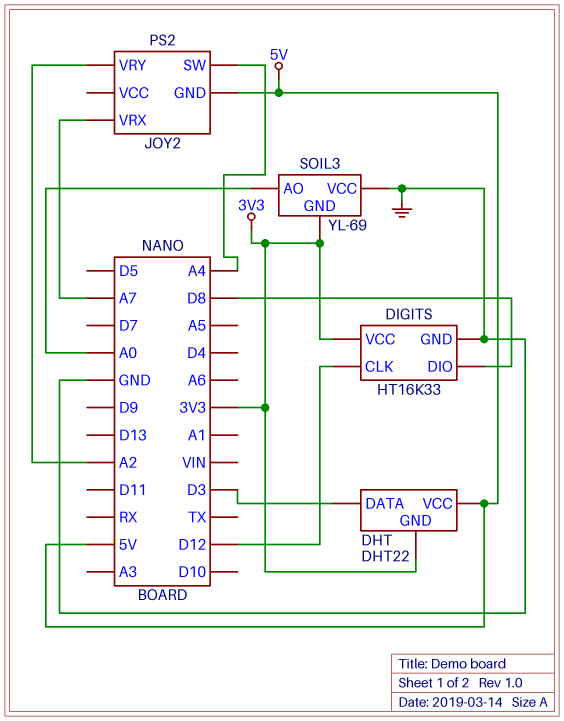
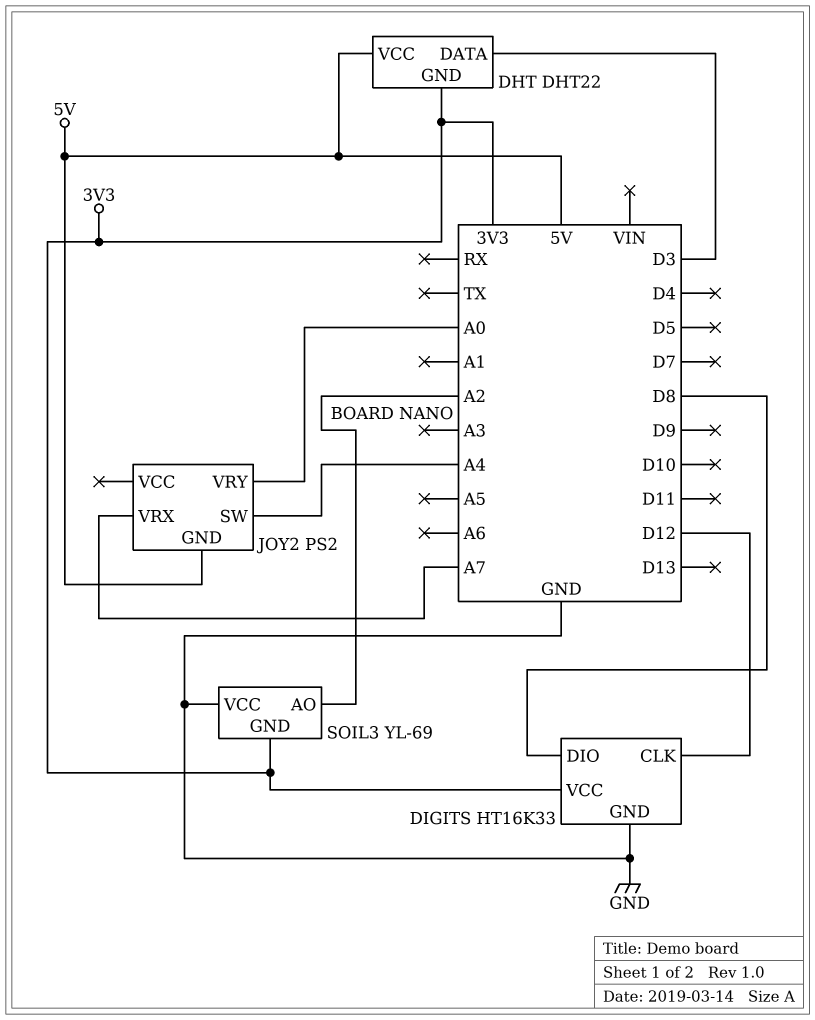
JOY2 pin VRY: A2 -> A0
SOIL3 pin AO: A0 -> A2

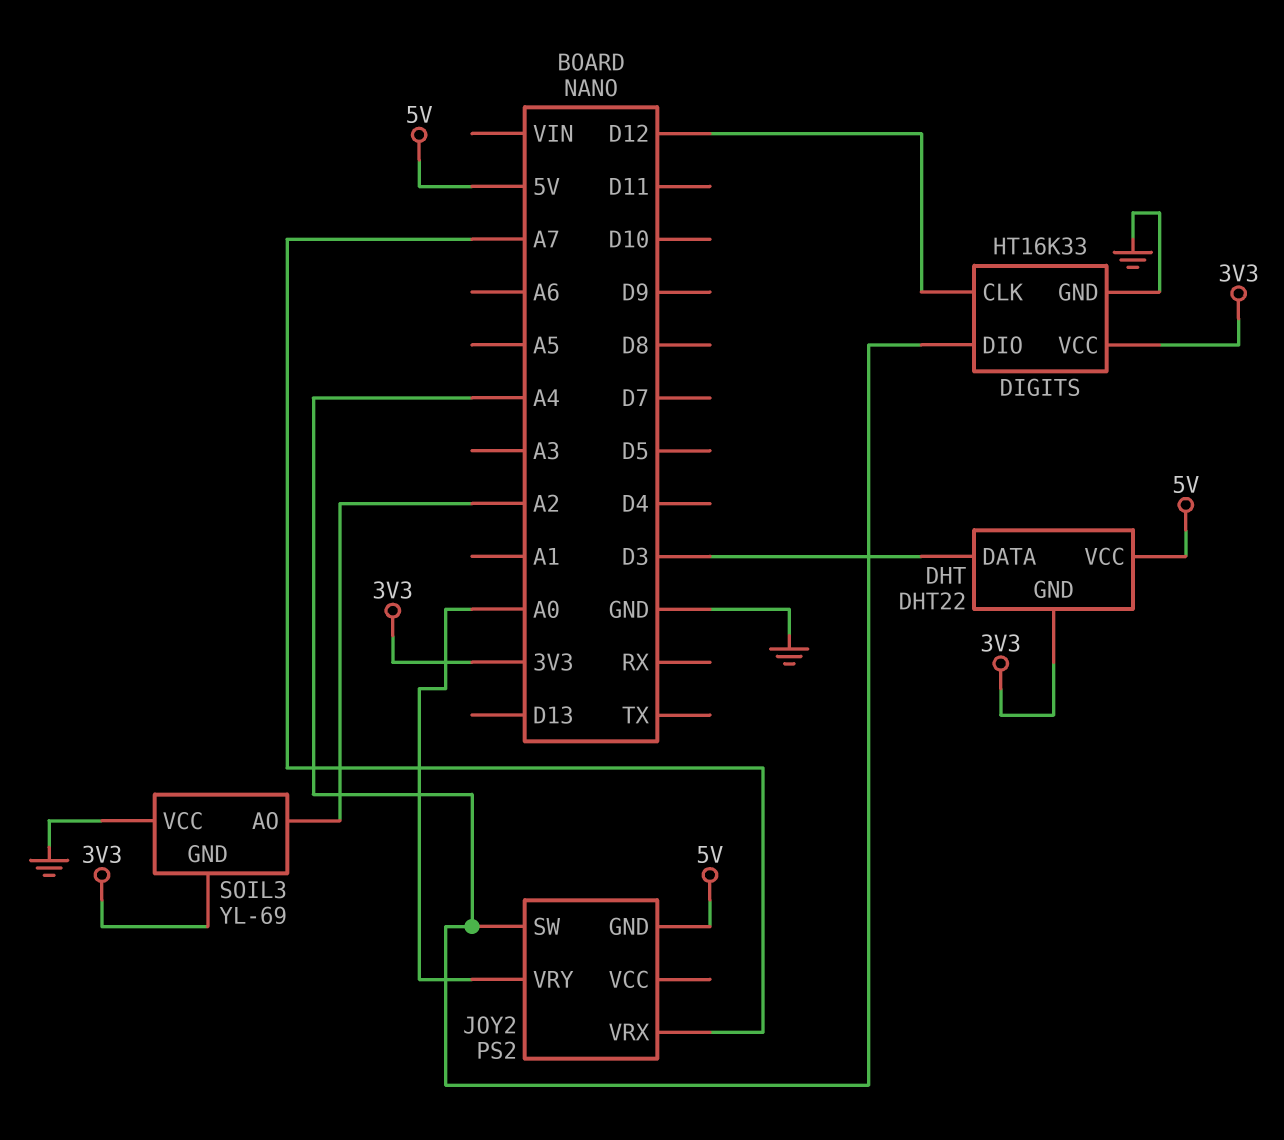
DIGITS pin DIO: D8 -> A4

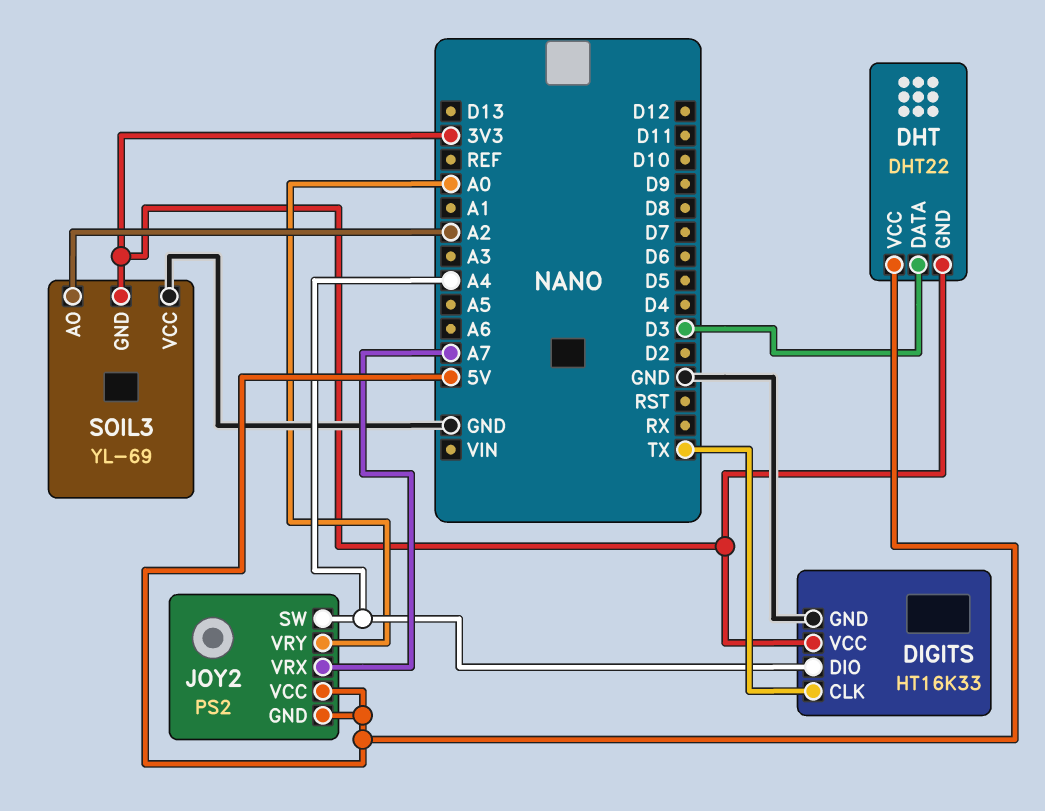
DIGITS pin CLK: D12 -> TX
JOY2 pin VCC: none -> 5V

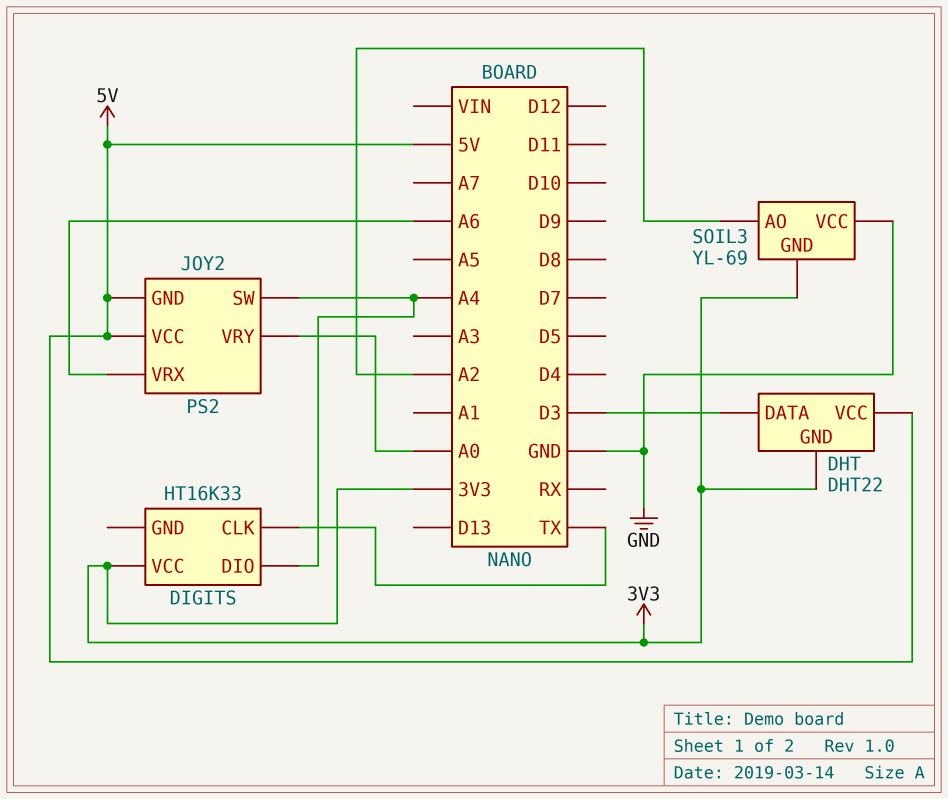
DIGITS pin GND: GND -> none
JOY2 pin VRX: A7 -> A6

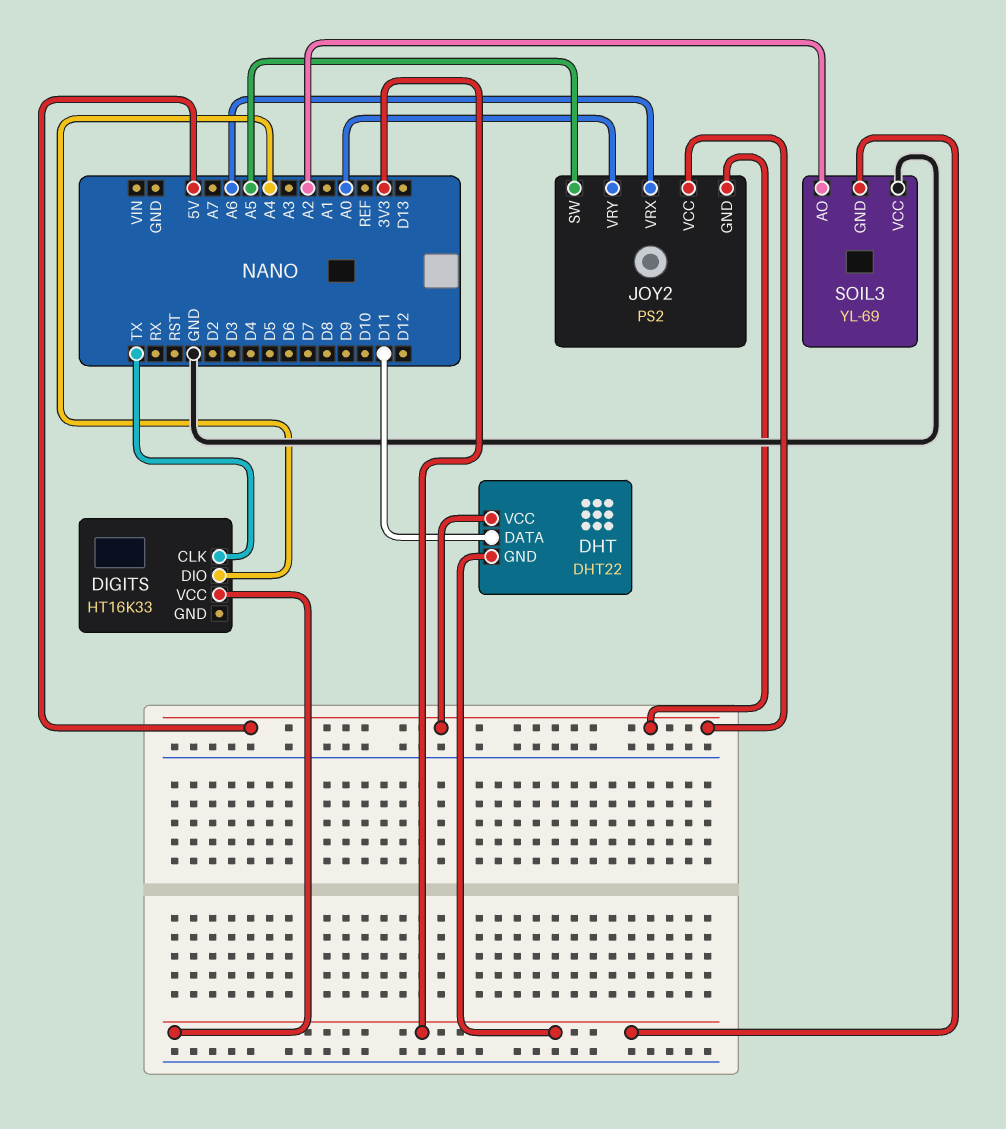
DHT pin DATA: D3 -> D11
JOY2 pin SW: A4 -> A5

